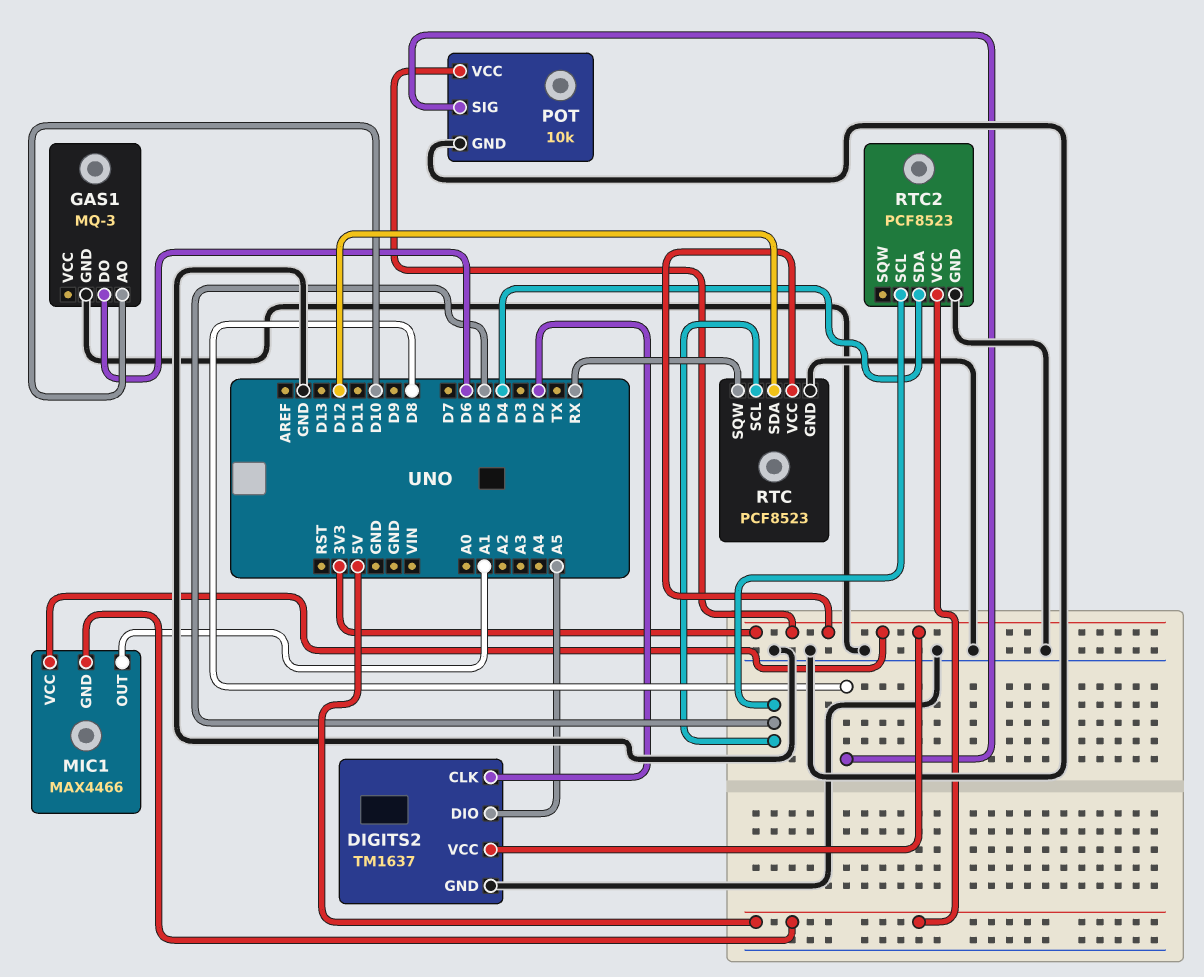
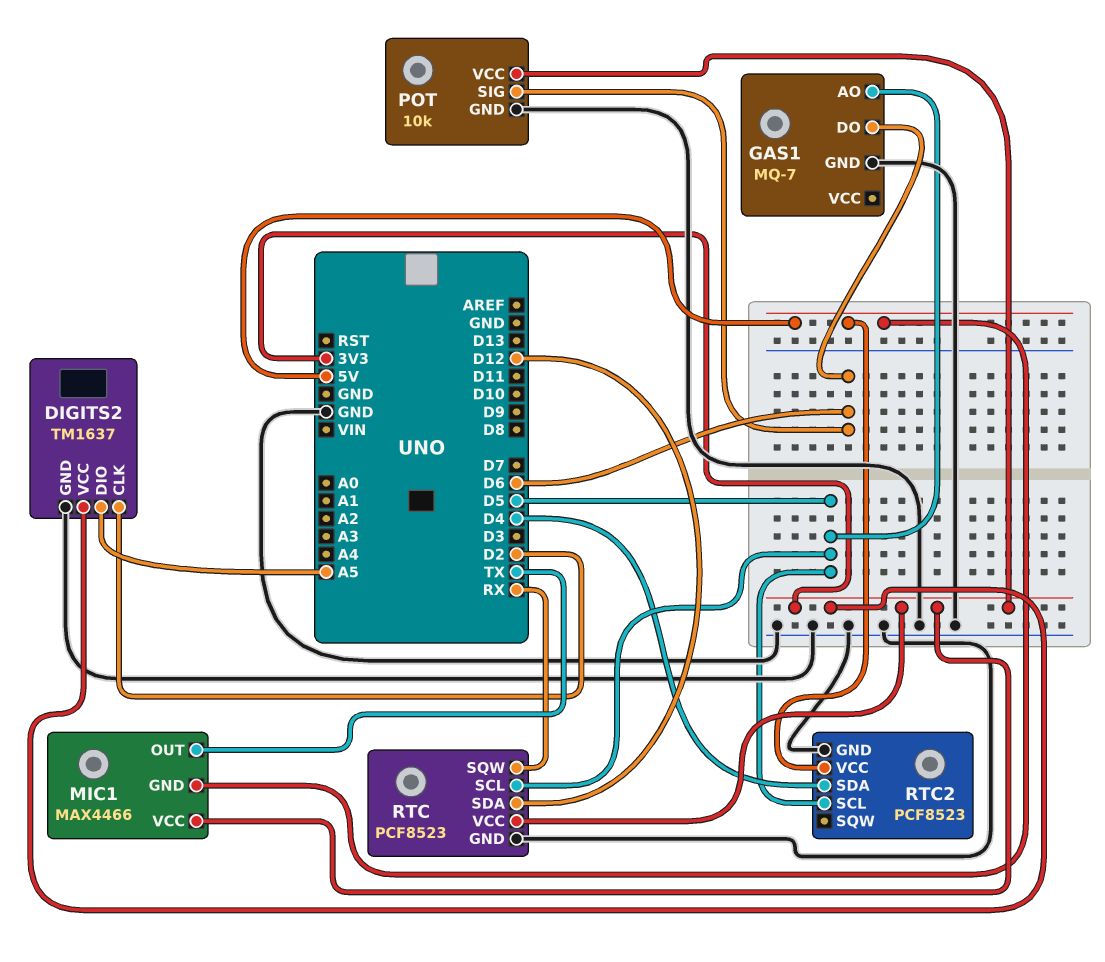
GAS1: MQ-3 -> MQ-7
GAS1 pin AO: D10 -> D5
MIC1 pin OUT: A1 -> TX
POT pin SIG: D8 -> D6

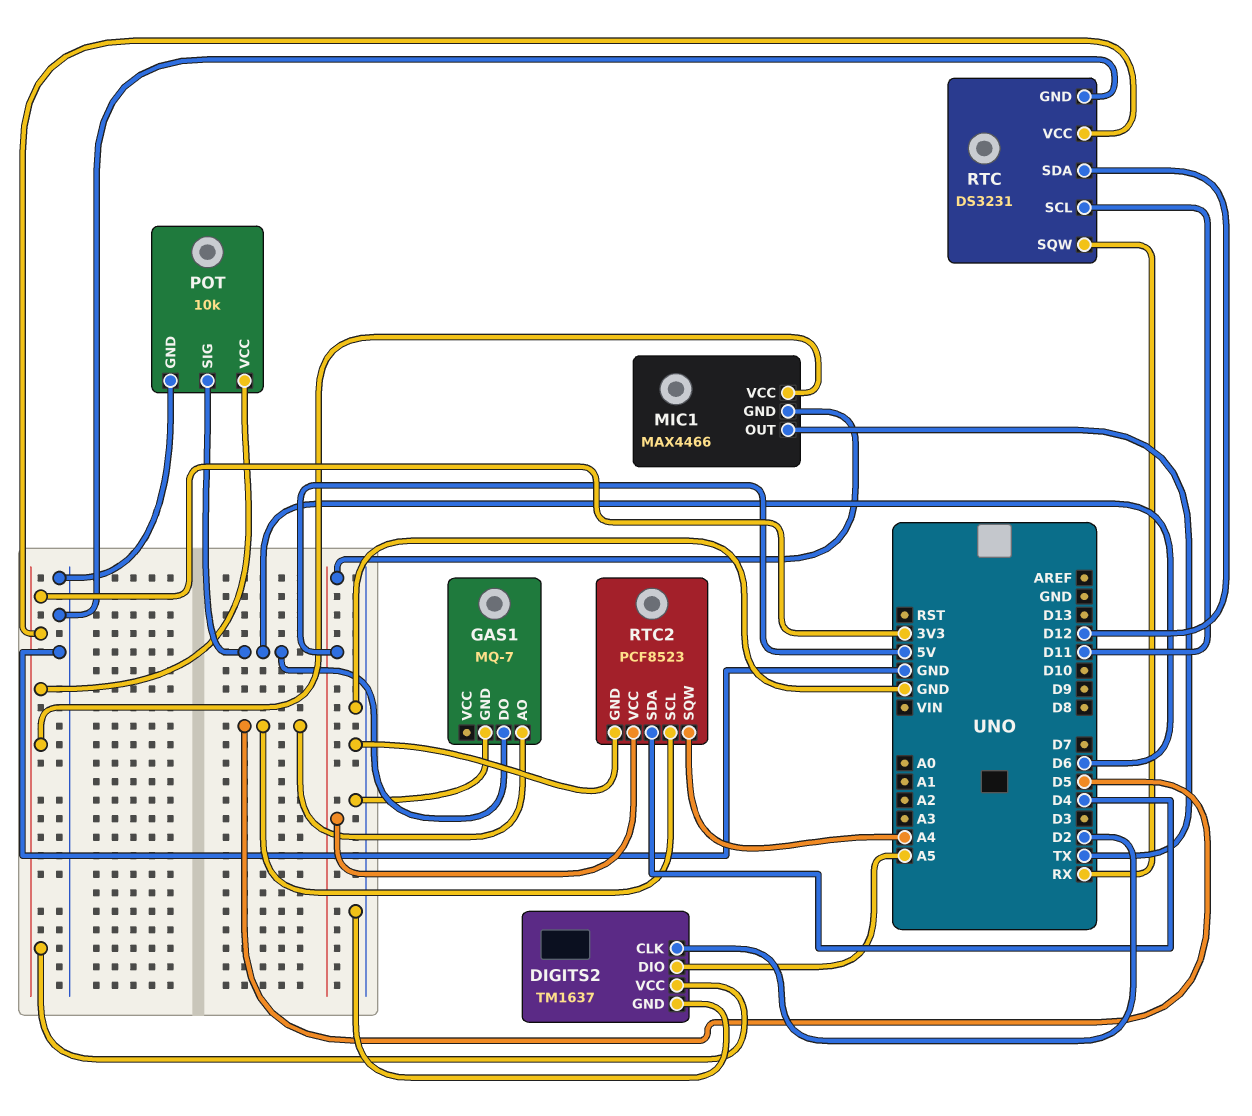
RTC: PCF8523 -> DS3231
RTC pin SCL: D5 -> D11
RTC2 pin SQW: none -> A4

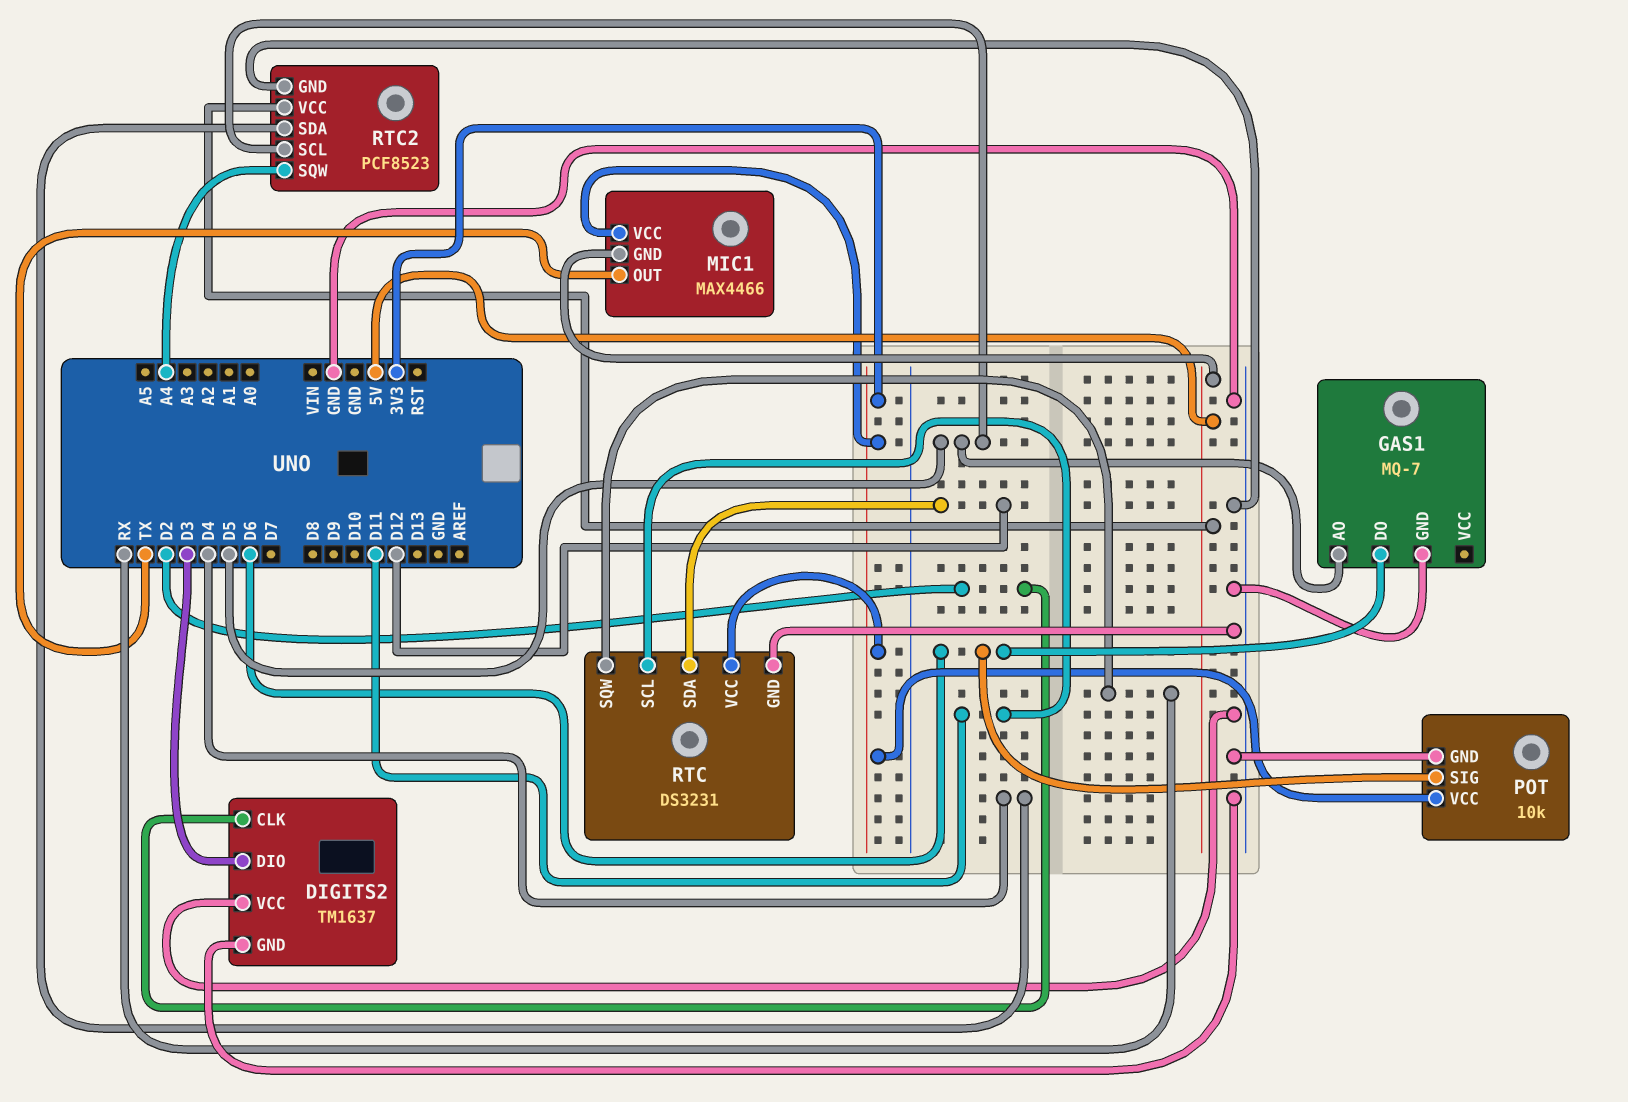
DIGITS2 pin DIO: A5 -> D3
DIGITS2 pin VCC: 3V3 -> GND

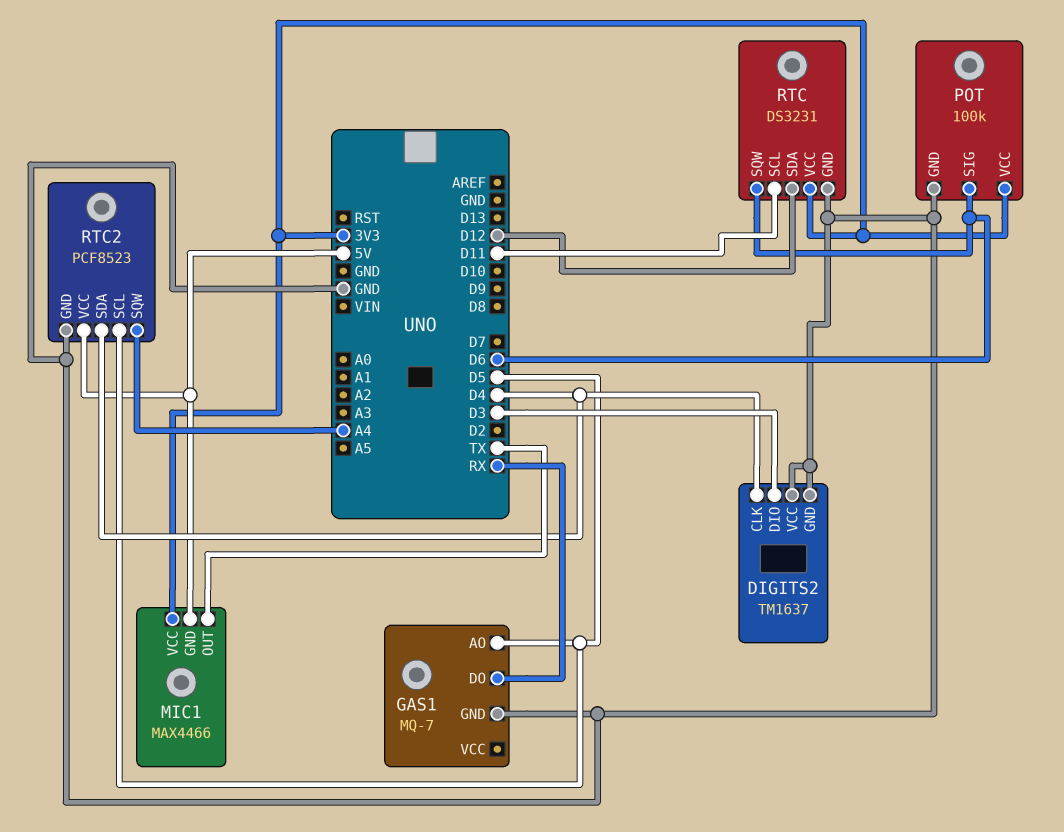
DIGITS2 pin CLK: D2 -> D4
GAS1 pin DO: D6 -> RX
POT: 10k -> 100k
RTC pin SQW: RX -> D6

